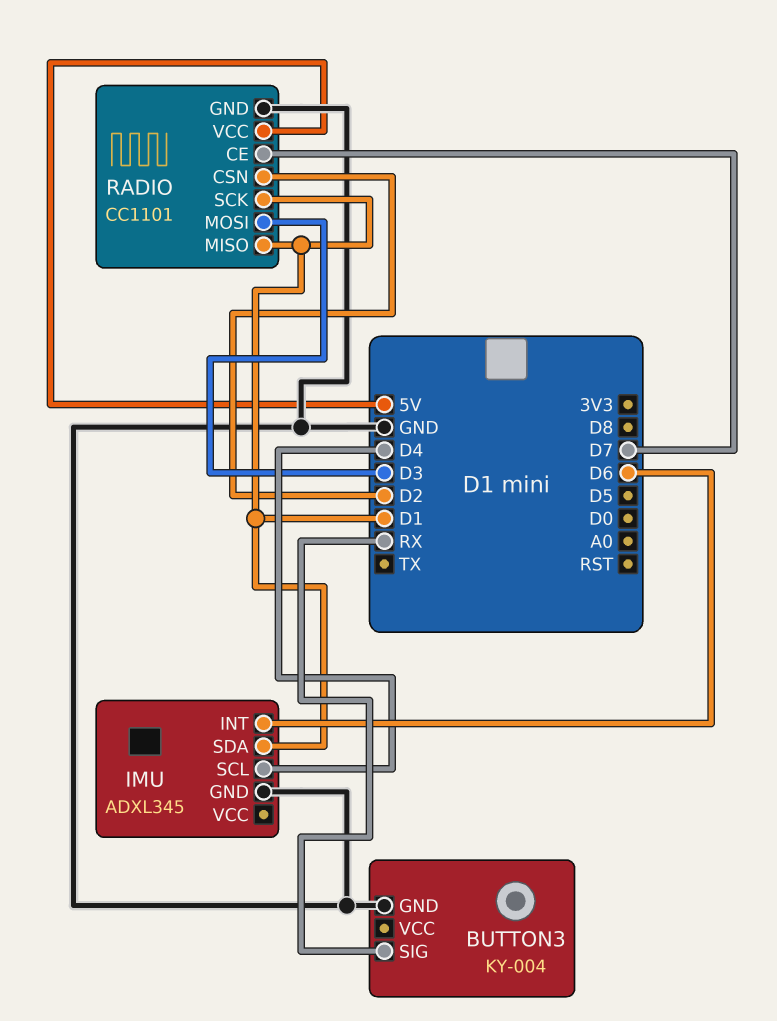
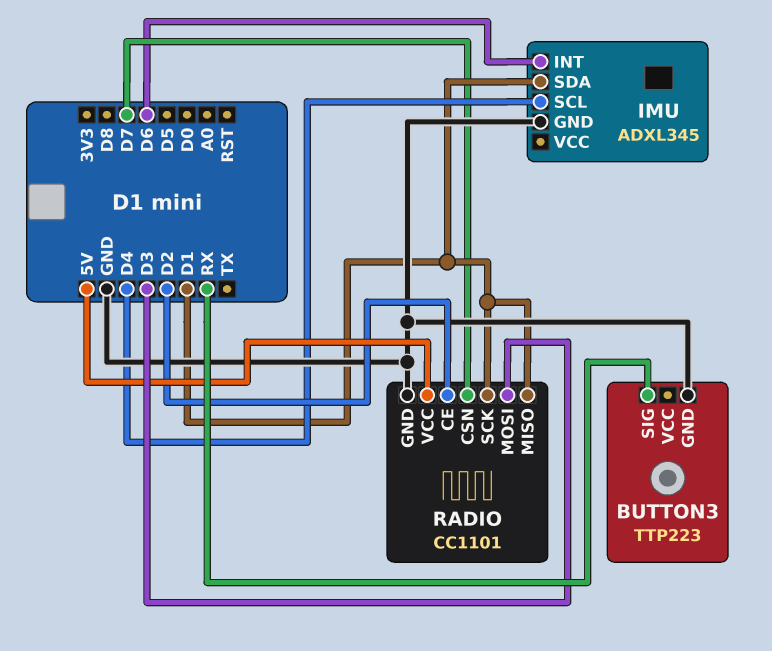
BUTTON3: KY-004 -> TTP223
RADIO pin CE: D7 -> D2
RADIO pin CSN: D2 -> D7

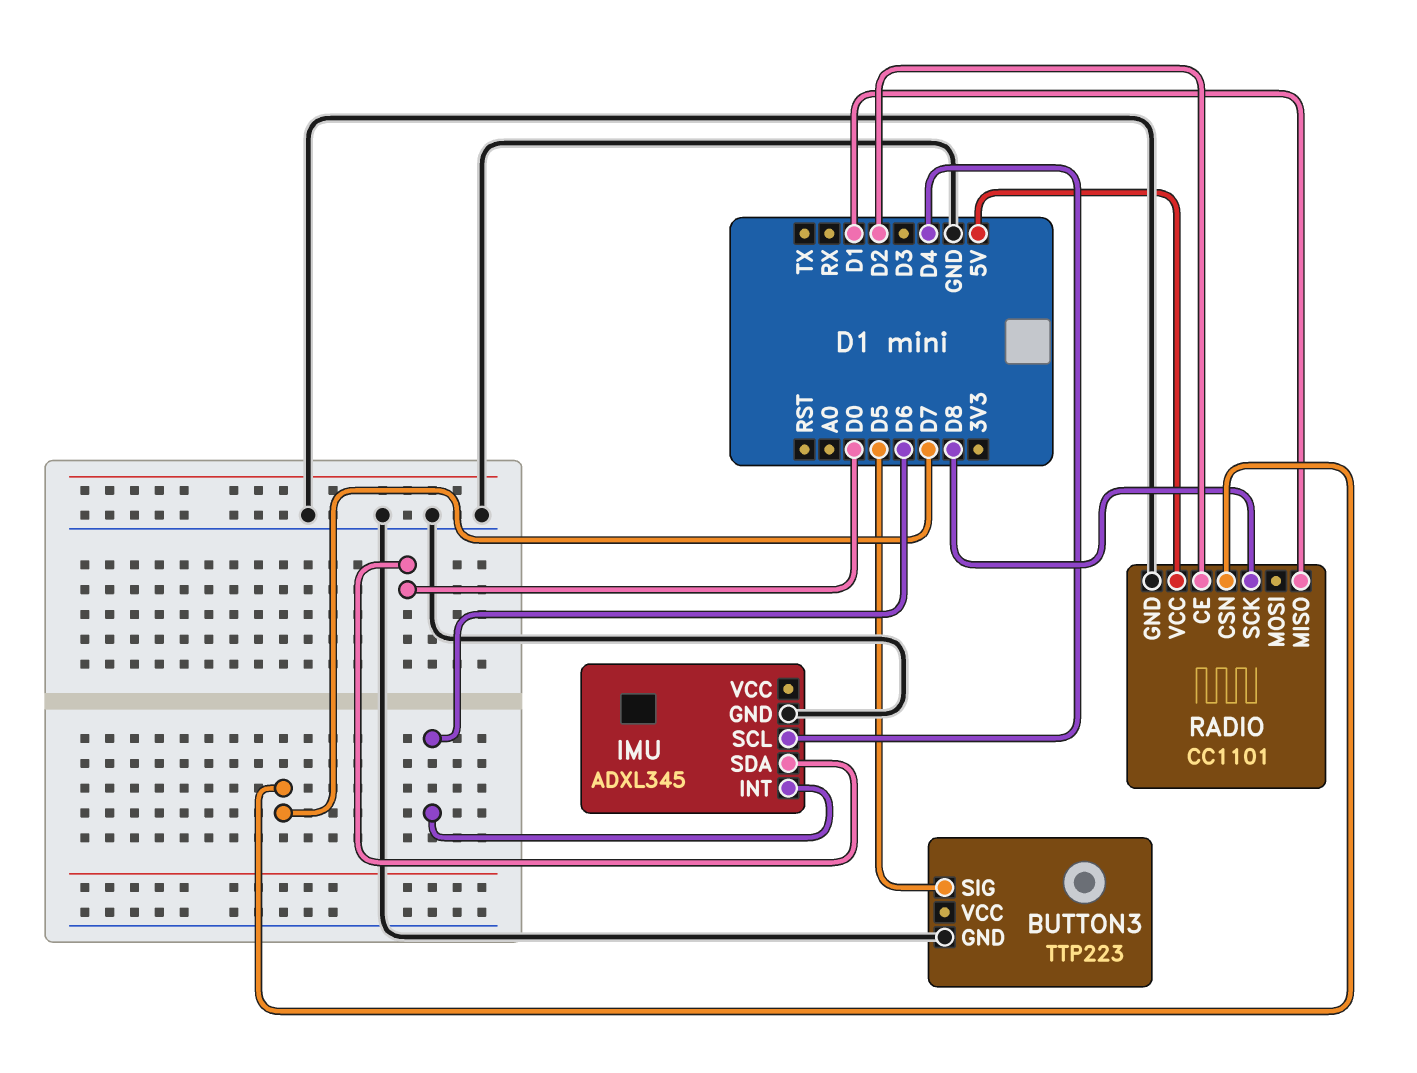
BUTTON3 pin SIG: RX -> D5
IMU pin SDA: D1 -> D0
RADIO pin MOSI: D3 -> none
RADIO pin SCK: D1 -> D8

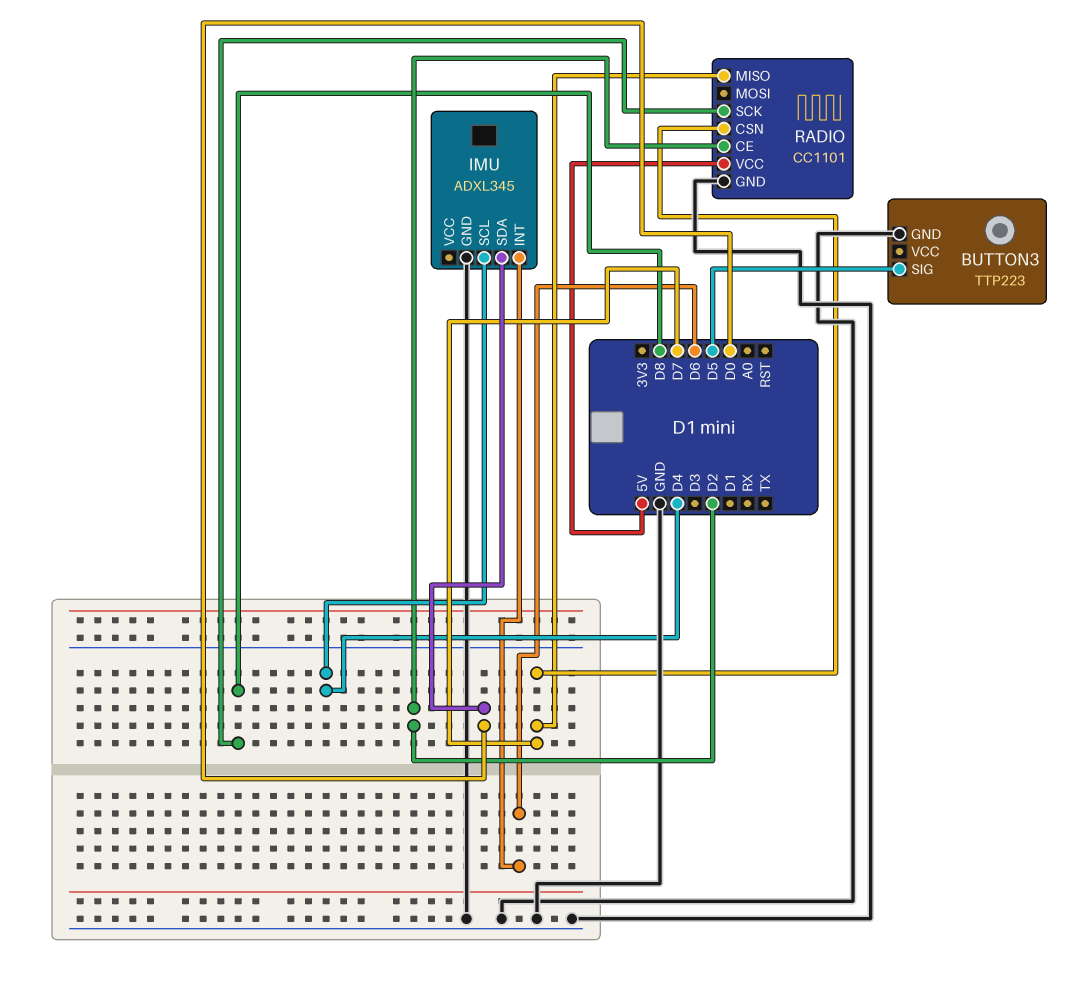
RADIO pin MISO: D1 -> D7

